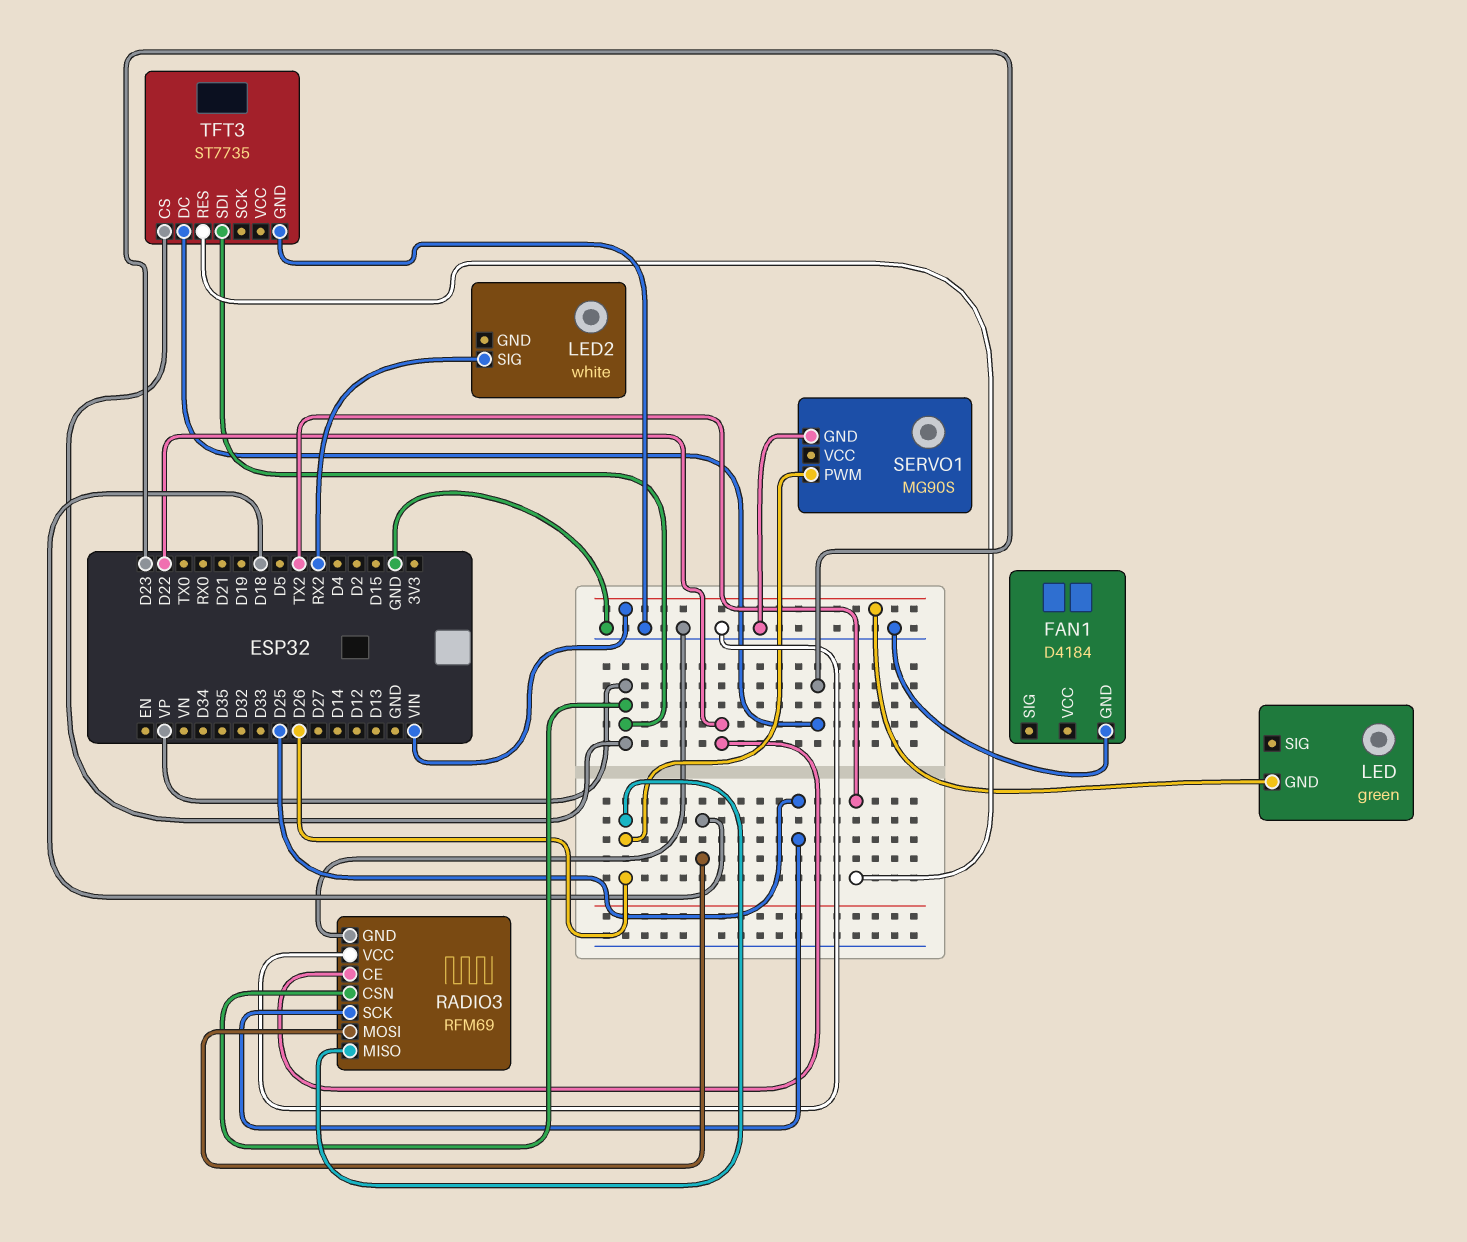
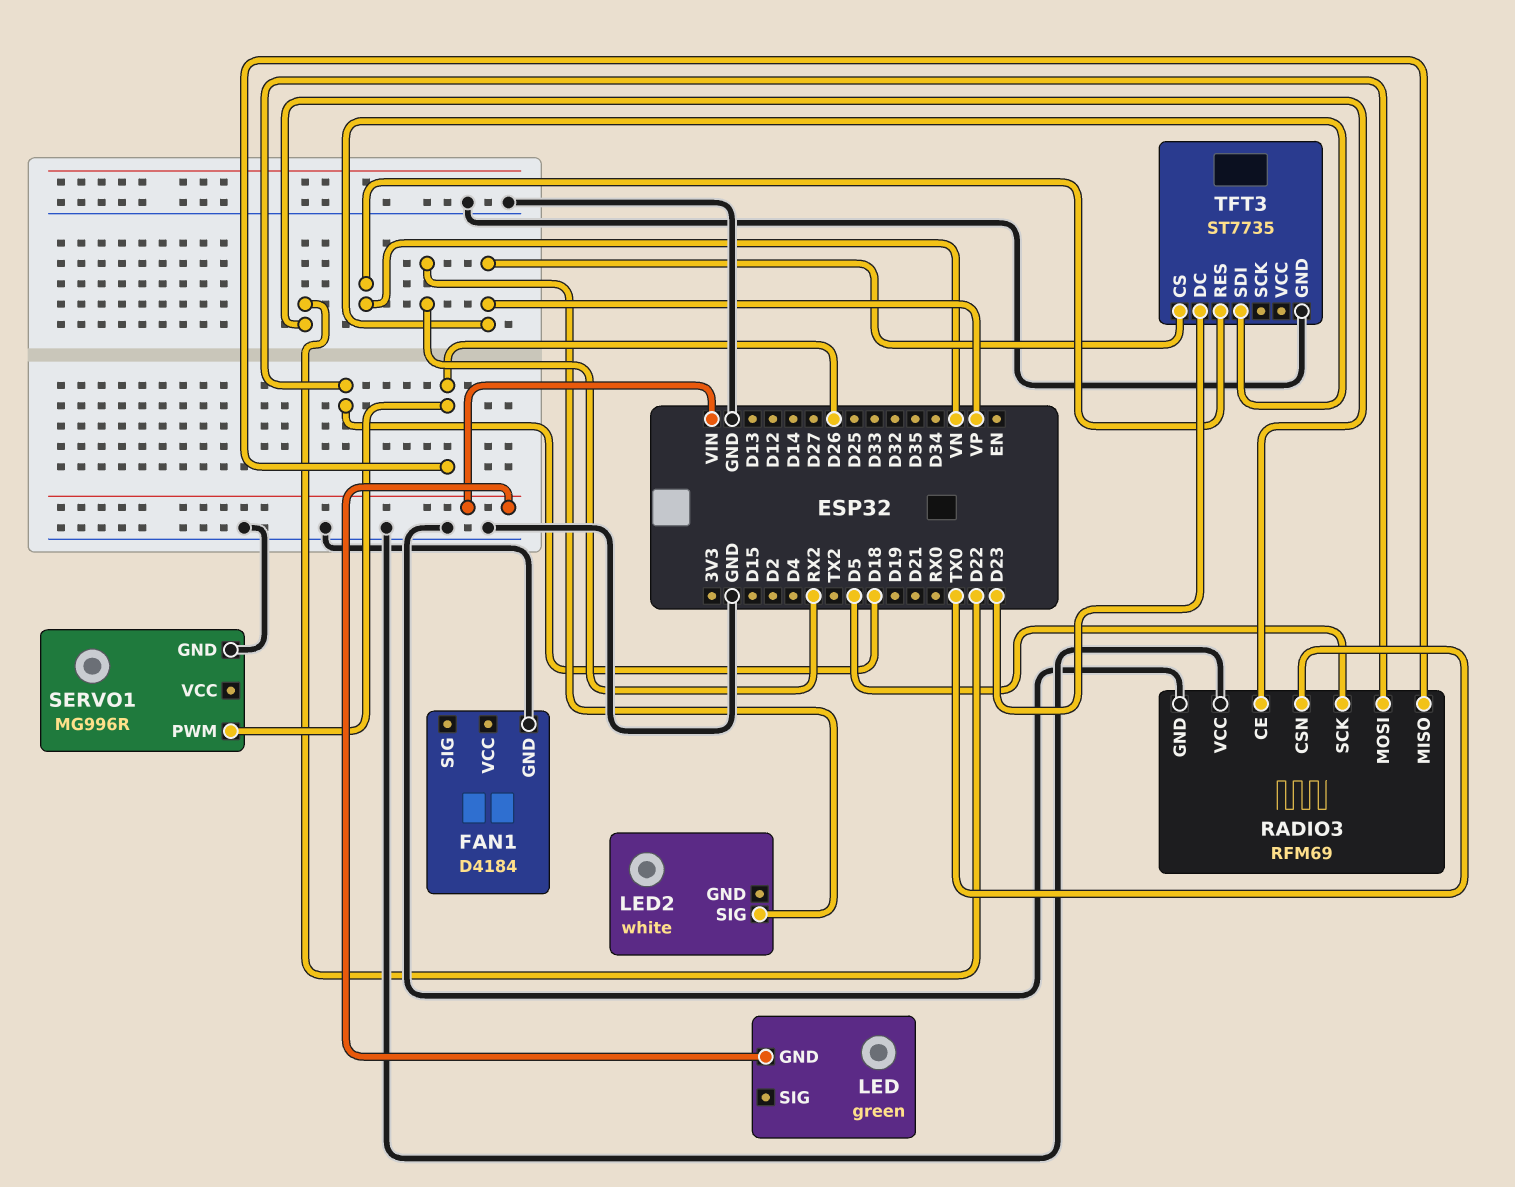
RADIO3 pin CSN: VP -> TX0
RADIO3 pin SCK: D25 -> D5
SERVO1: MG90S -> MG996R
TFT3 pin RES: TX2 -> VN

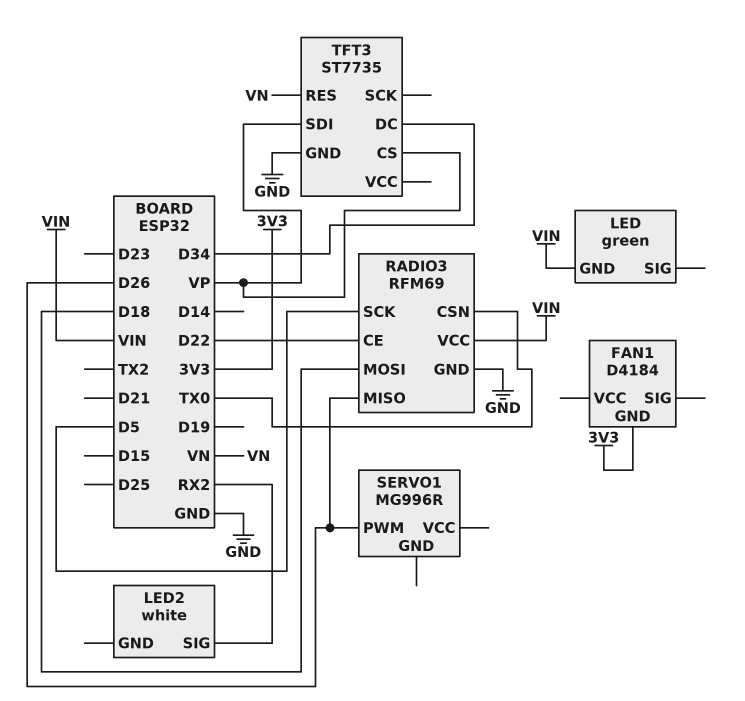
FAN1 pin GND: GND -> 3V3
RADIO3 pin VCC: GND -> VIN
SERVO1 pin GND: GND -> none
TFT3 pin DC: D23 -> D34

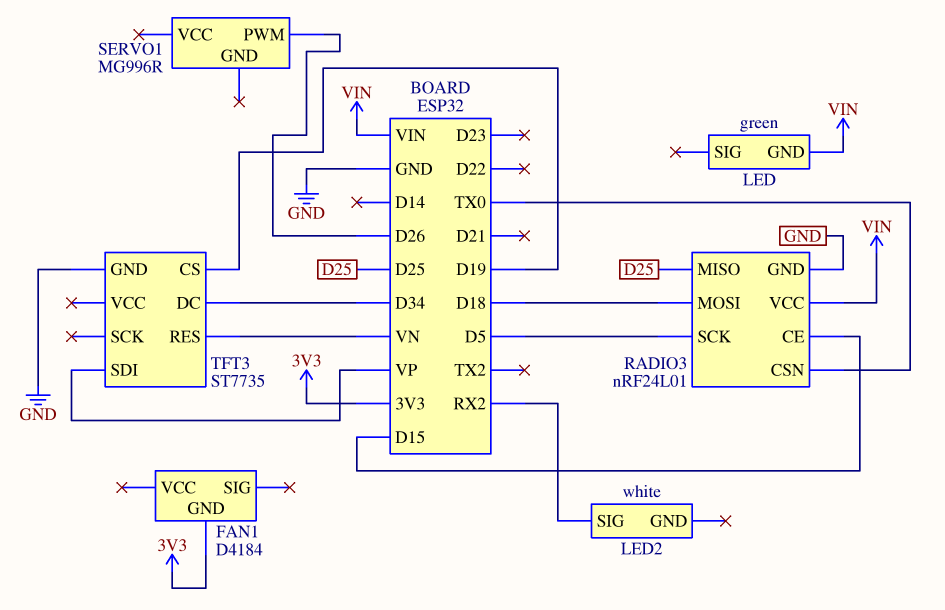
RADIO3: RFM69 -> nRF24L01
RADIO3 pin CE: D22 -> D15
RADIO3 pin MISO: D26 -> D25
TFT3 pin CS: VP -> D19

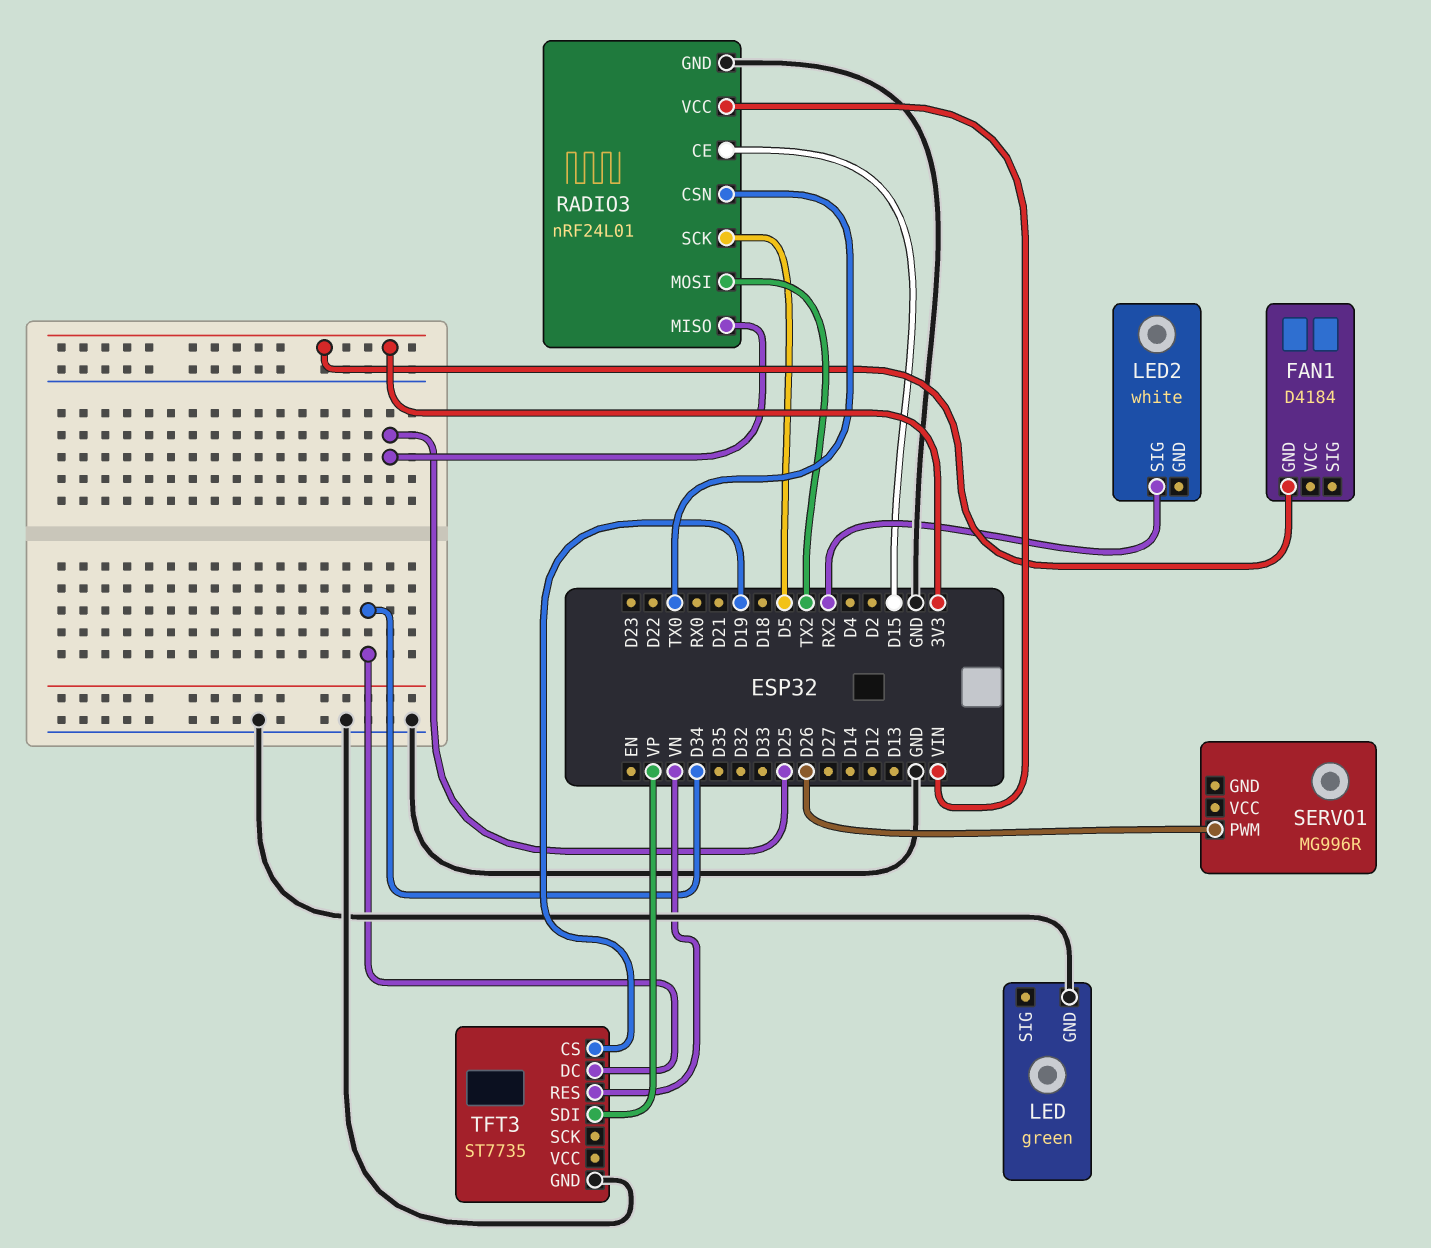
LED pin GND: VIN -> GND
RADIO3 pin MOSI: D18 -> TX2

